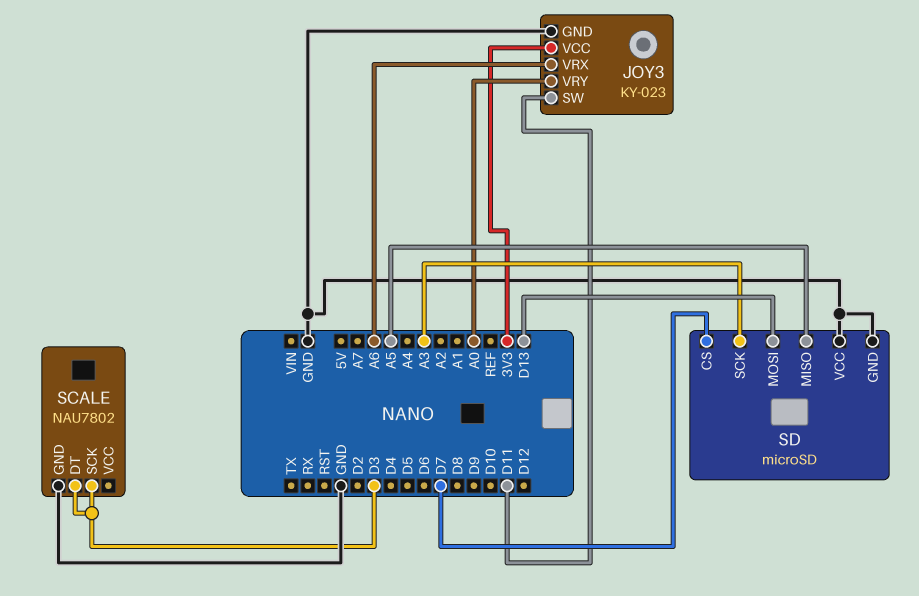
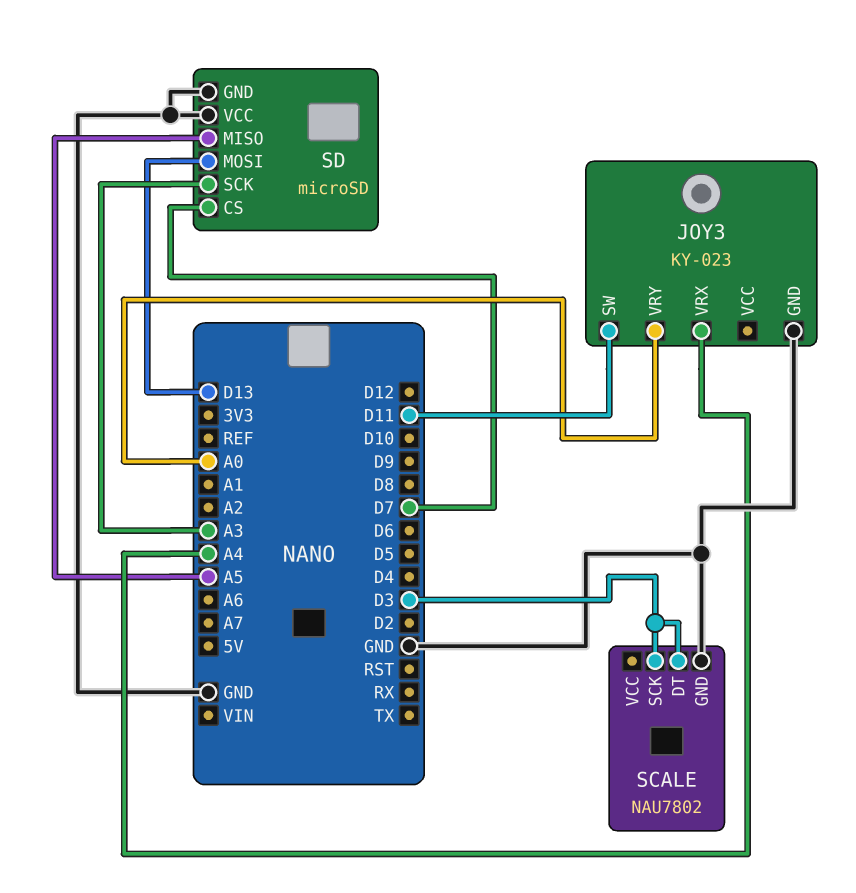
JOY3 pin VCC: 3V3 -> none
JOY3 pin VRX: A6 -> A4

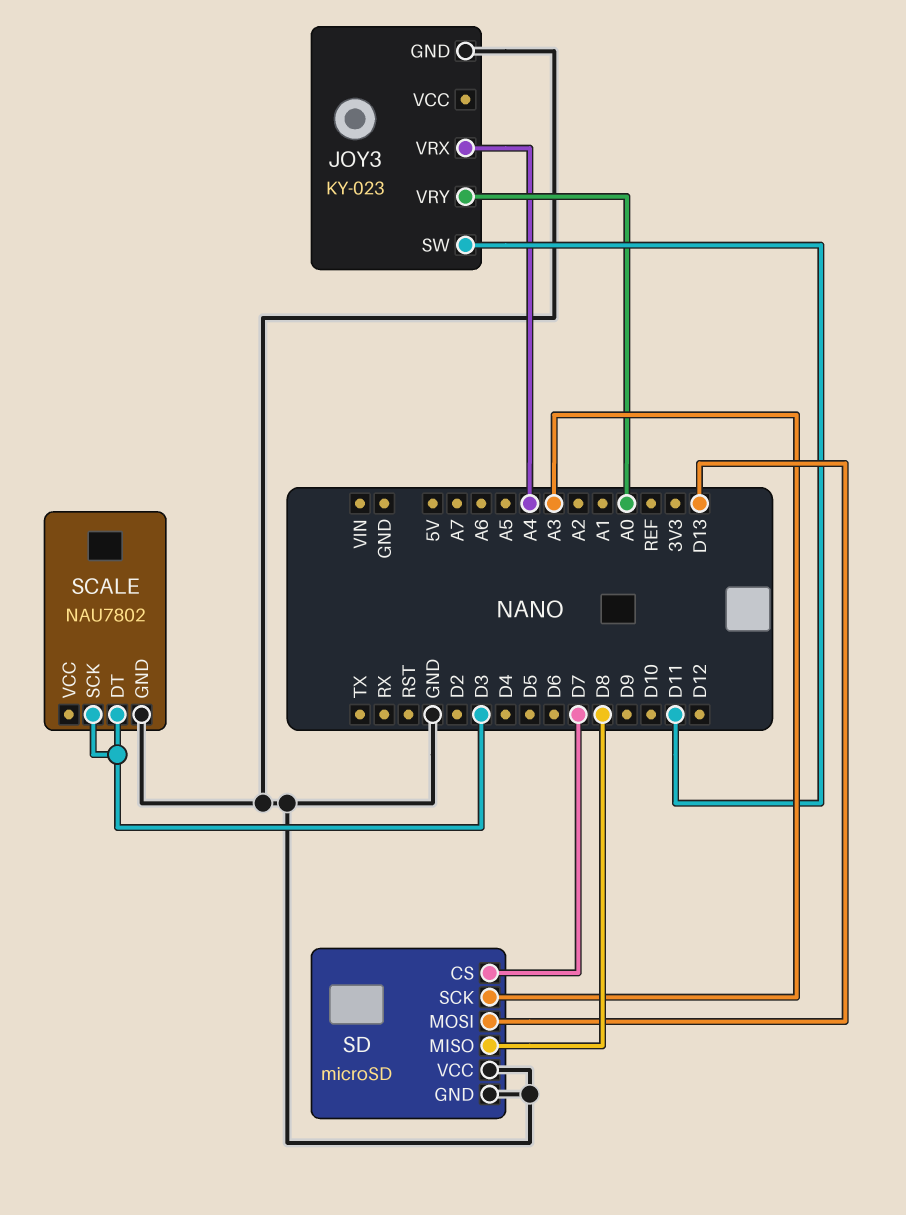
SD pin MISO: A5 -> D8

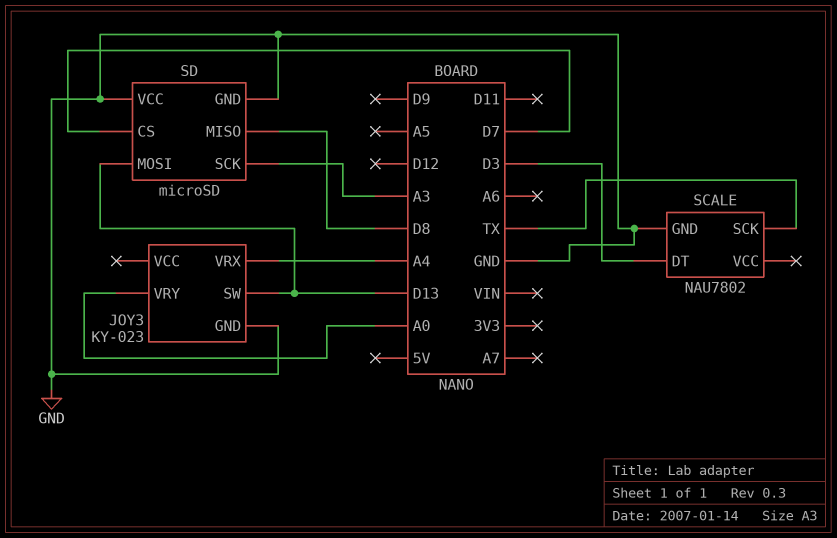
JOY3 pin SW: D11 -> D13
SCALE pin SCK: D3 -> TX

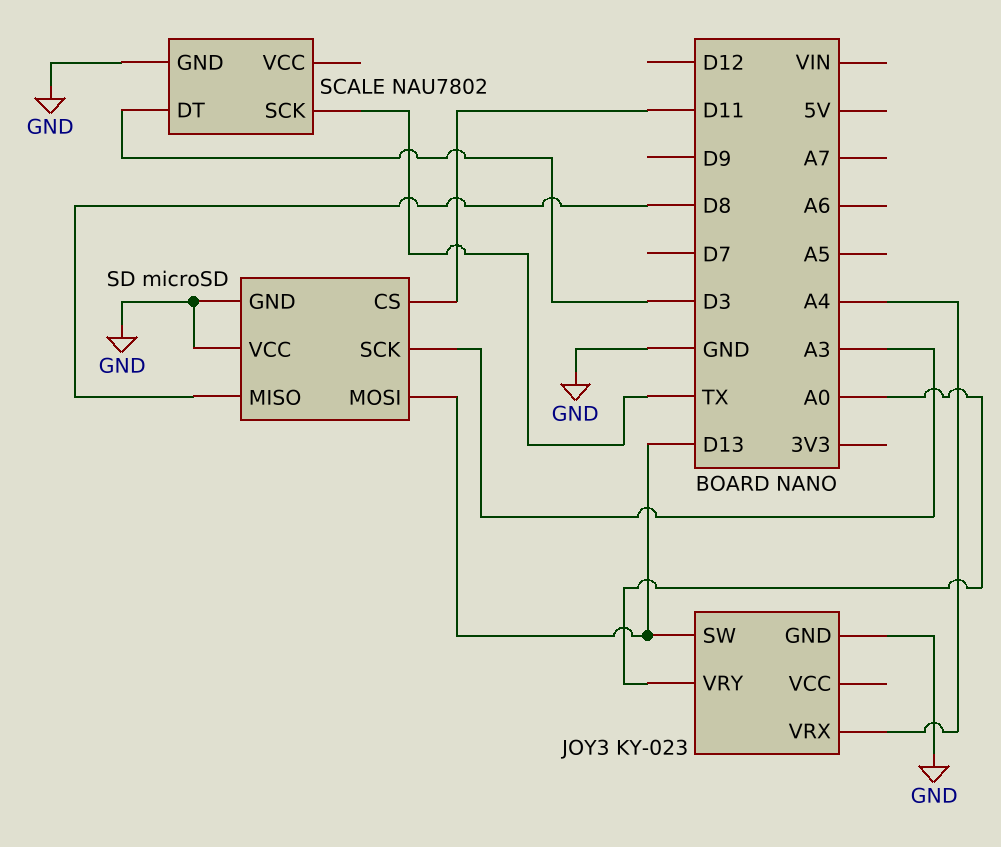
SD pin CS: D7 -> D11

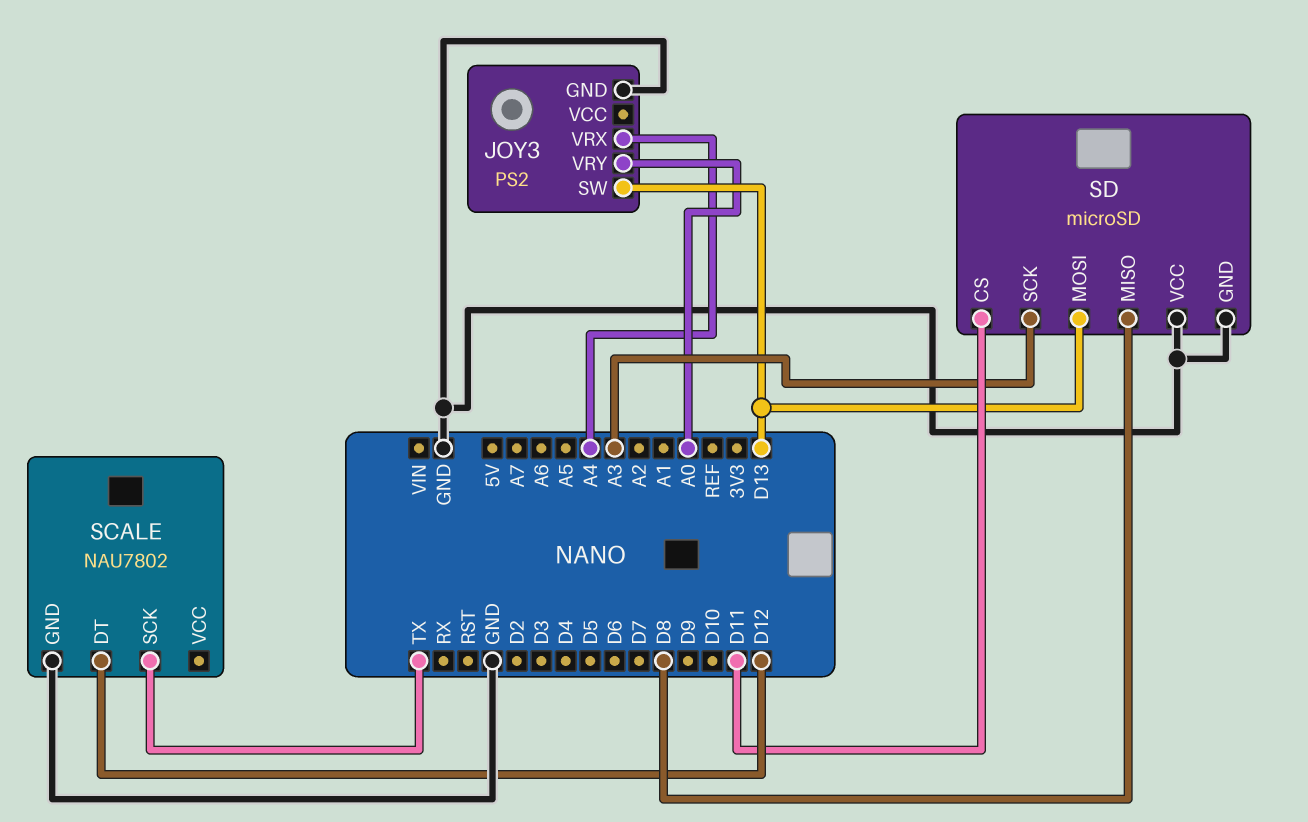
JOY3: KY-023 -> PS2
SCALE pin DT: D3 -> D12

